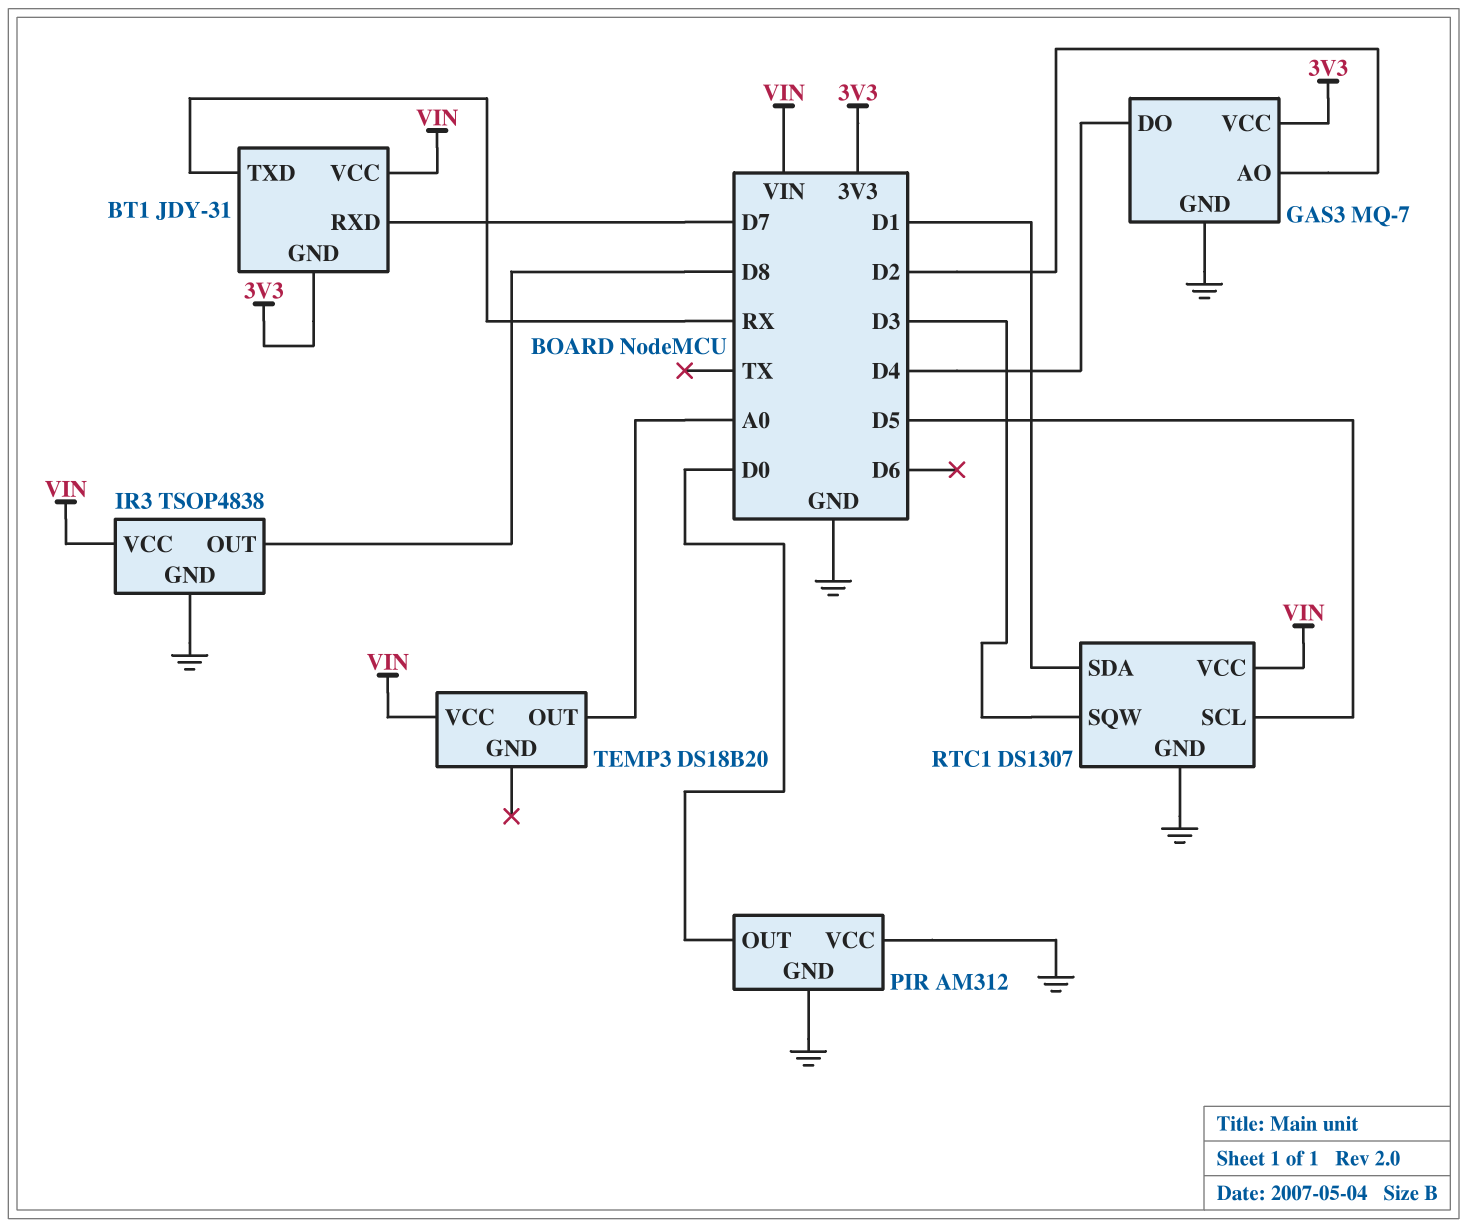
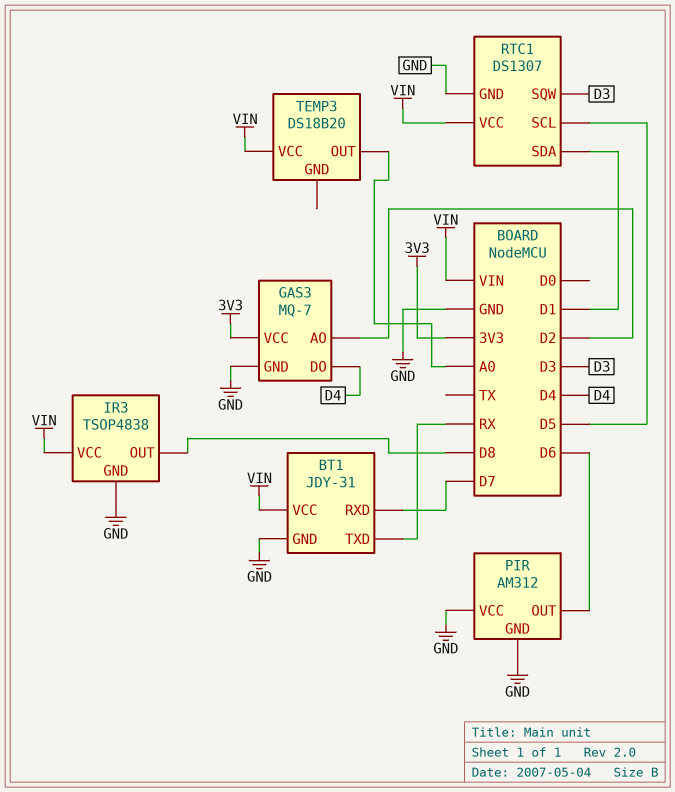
BT1 pin GND: 3V3 -> GND
PIR pin OUT: D0 -> D6

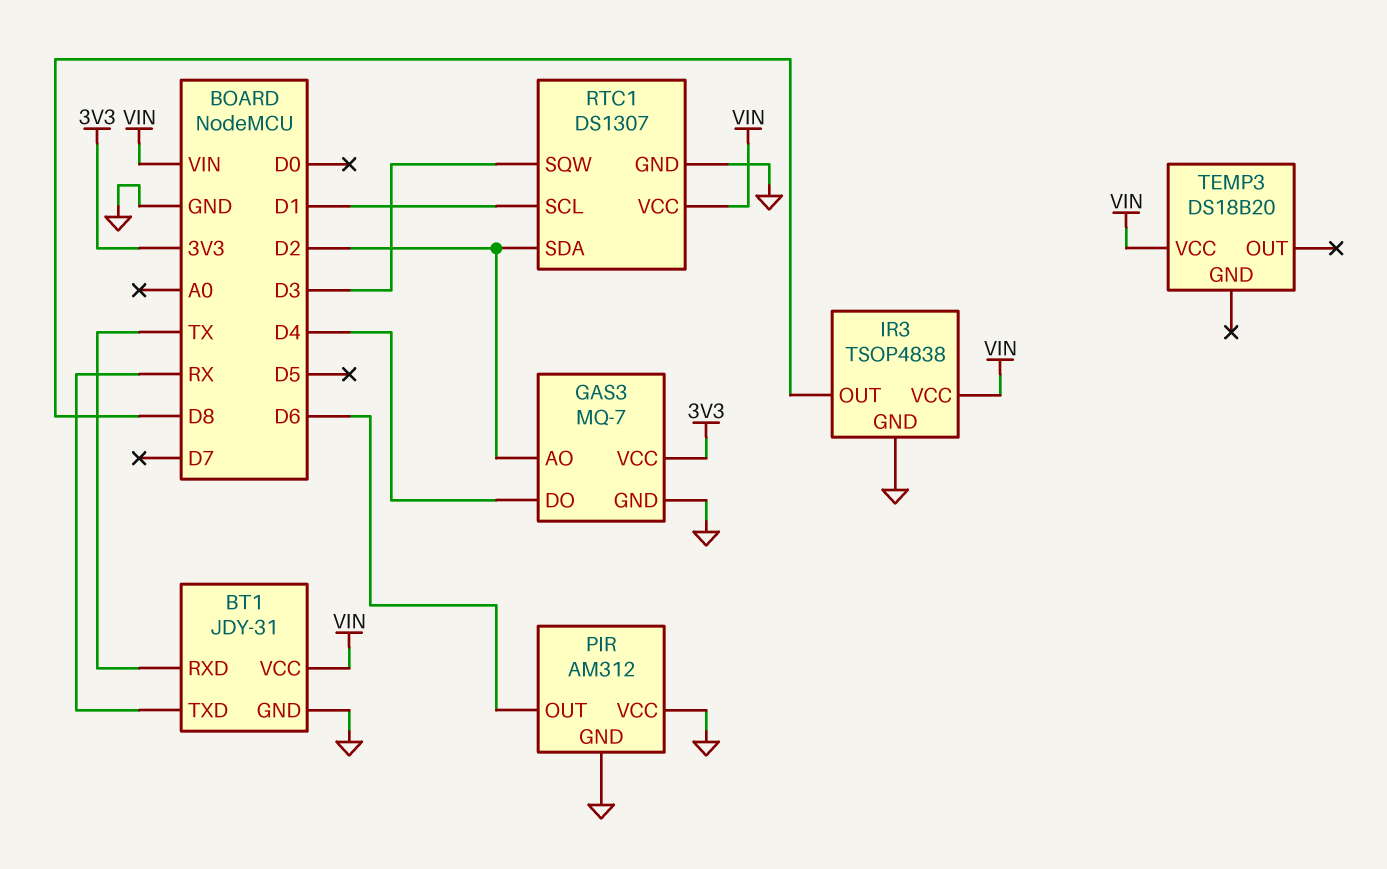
BT1 pin RXD: D7 -> TX
RTC1 pin SCL: D5 -> D1
RTC1 pin SDA: D1 -> D2
TEMP3 pin OUT: A0 -> none

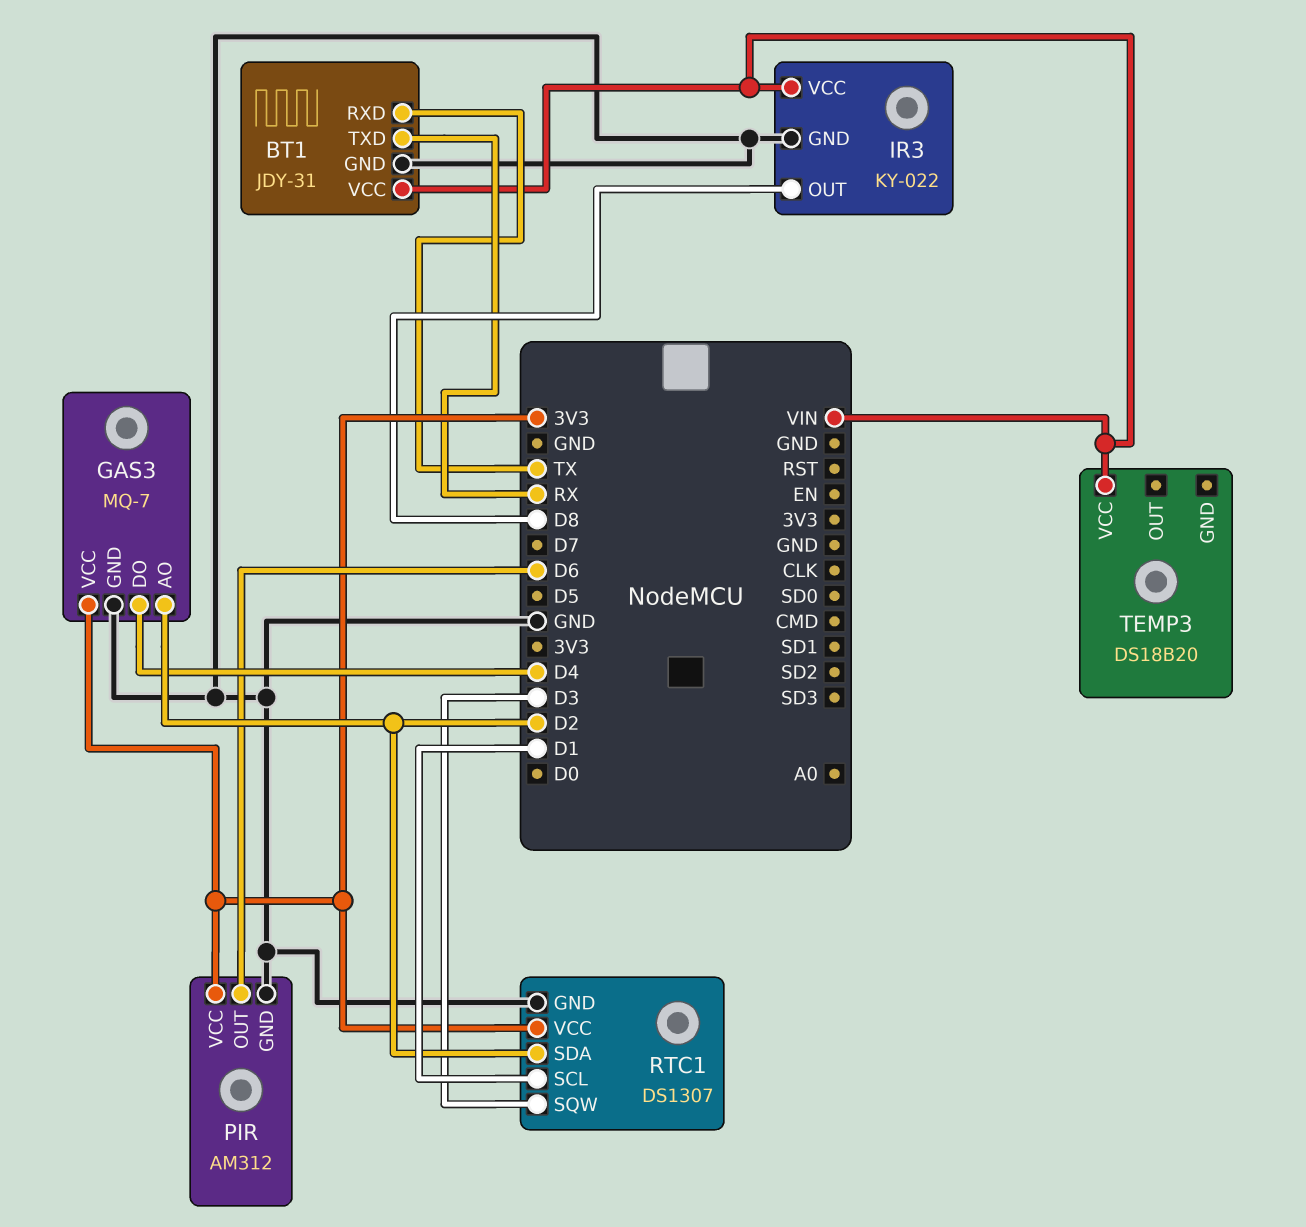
IR3: TSOP4838 -> KY-022
PIR pin VCC: GND -> 3V3
RTC1 pin VCC: VIN -> 3V3

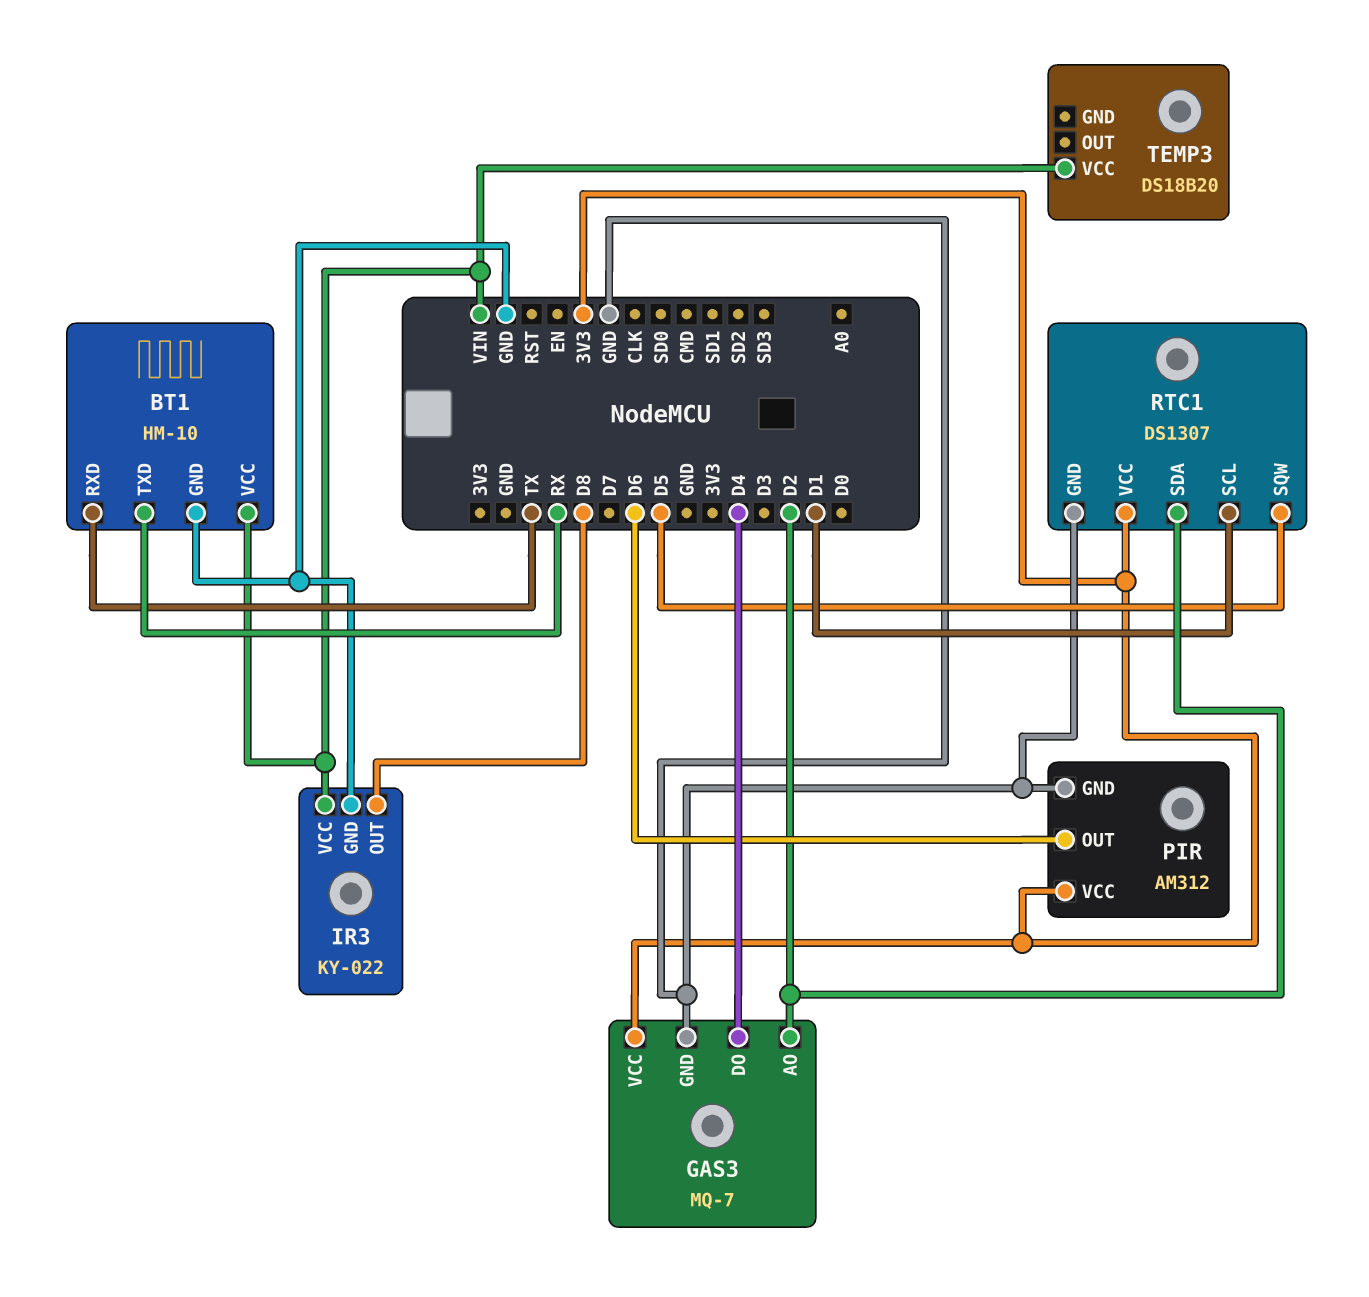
BT1: JDY-31 -> HM-10
RTC1 pin SQW: D3 -> D5

